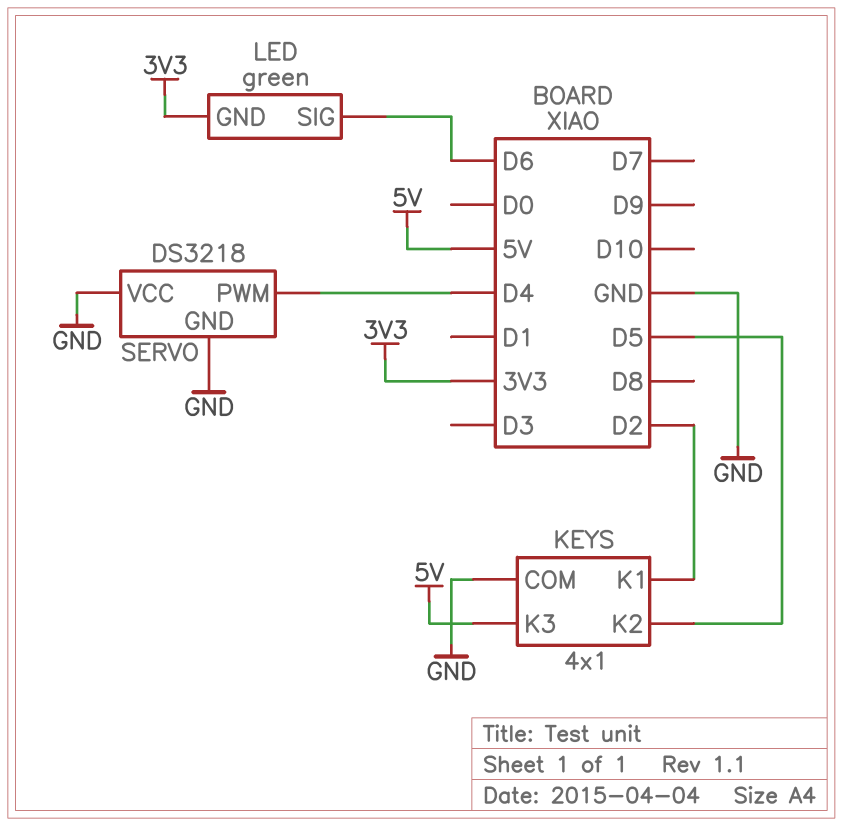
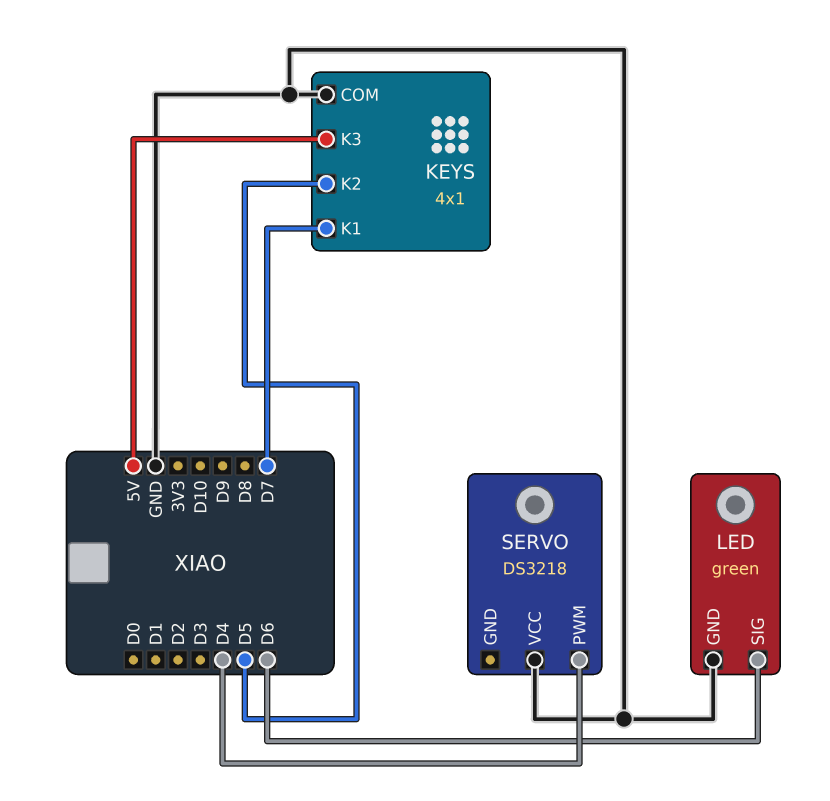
KEYS pin K1: D2 -> D7
LED pin GND: 3V3 -> GND
SERVO pin GND: GND -> none

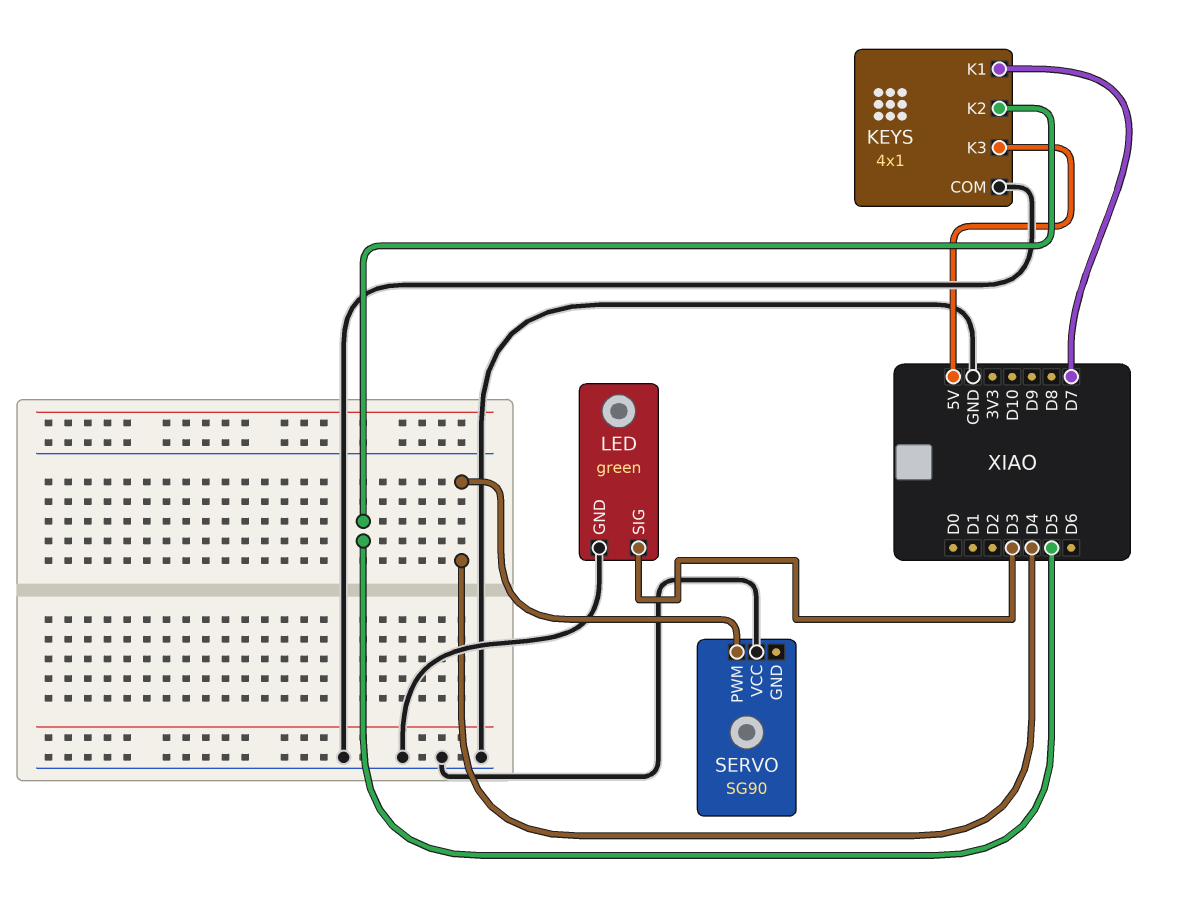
LED pin SIG: D6 -> D3
SERVO: DS3218 -> SG90

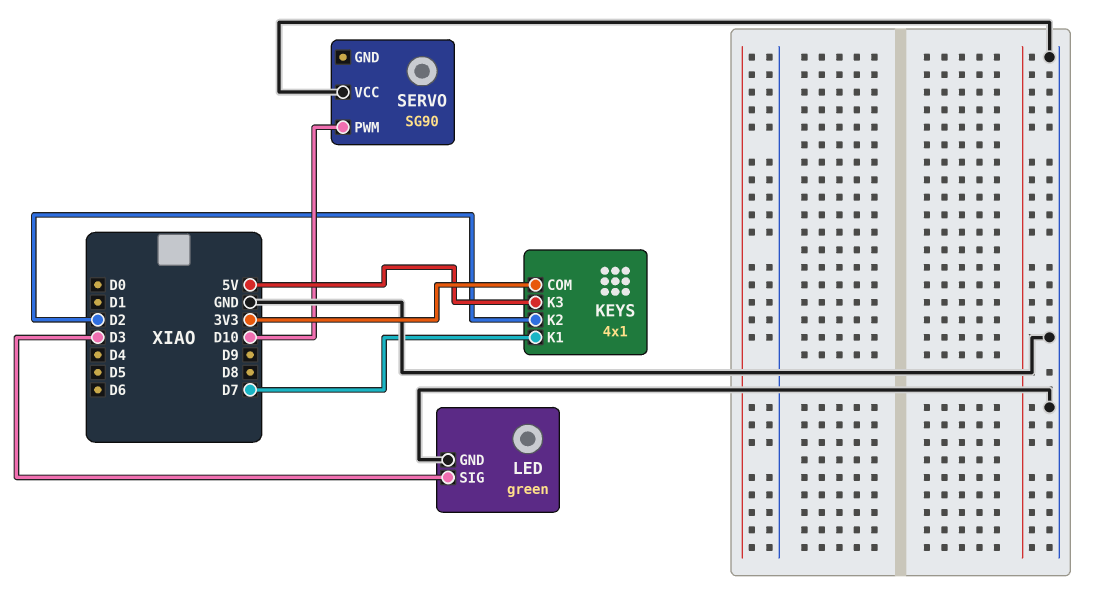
KEYS pin COM: GND -> 3V3
KEYS pin K2: D5 -> D2
SERVO pin PWM: D4 -> D10

